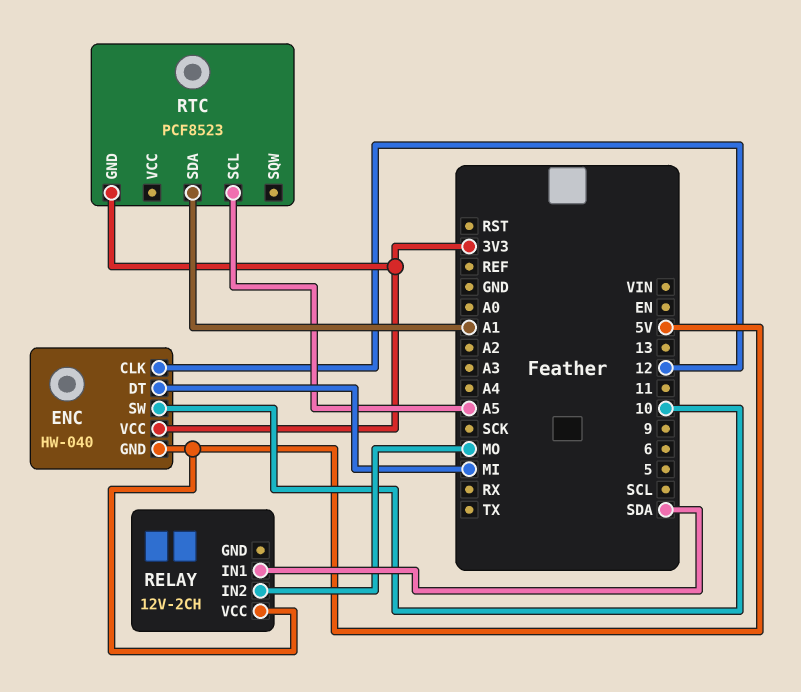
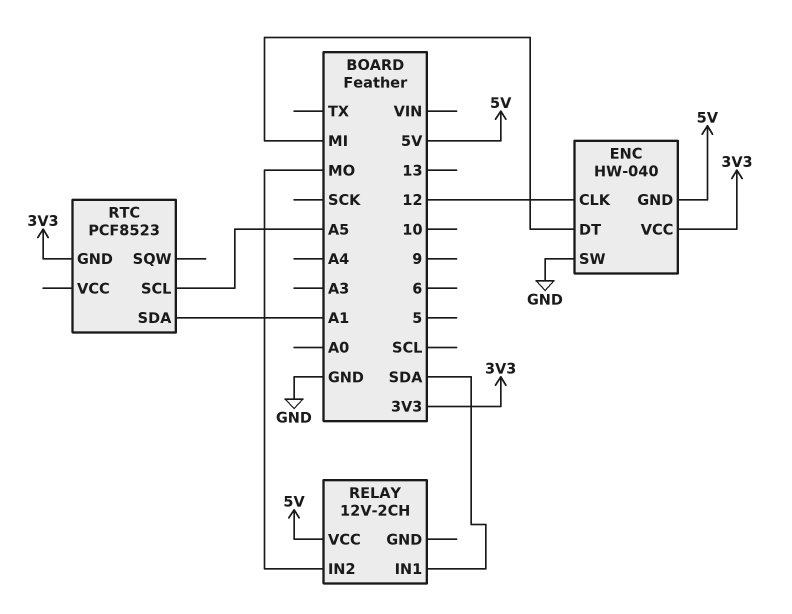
ENC pin SW: 10 -> GND

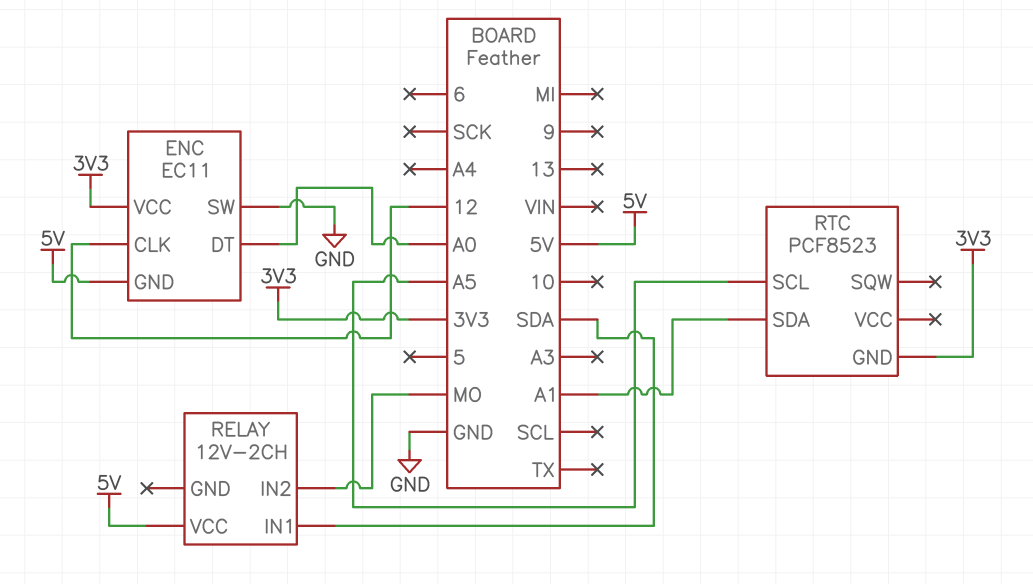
ENC: HW-040 -> EC11
ENC pin DT: MI -> A0

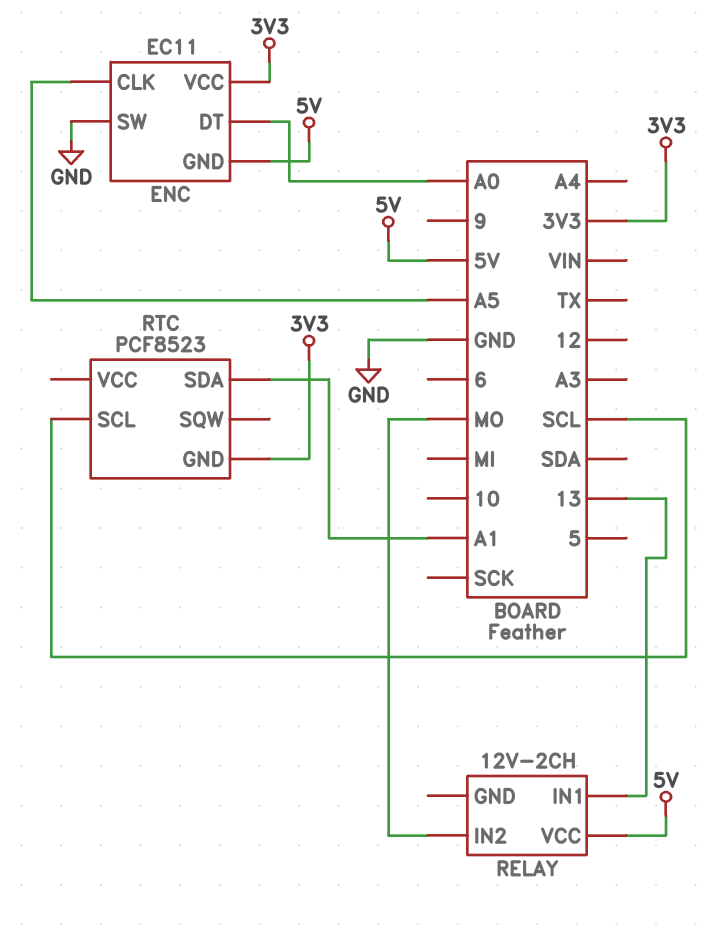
ENC pin CLK: 12 -> A5
RELAY pin IN1: SDA -> 13
RTC pin SCL: A5 -> SCL

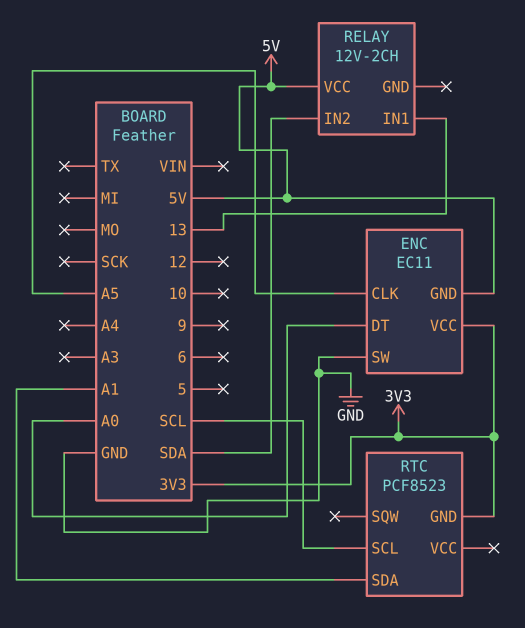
RELAY pin IN2: MO -> SDA

